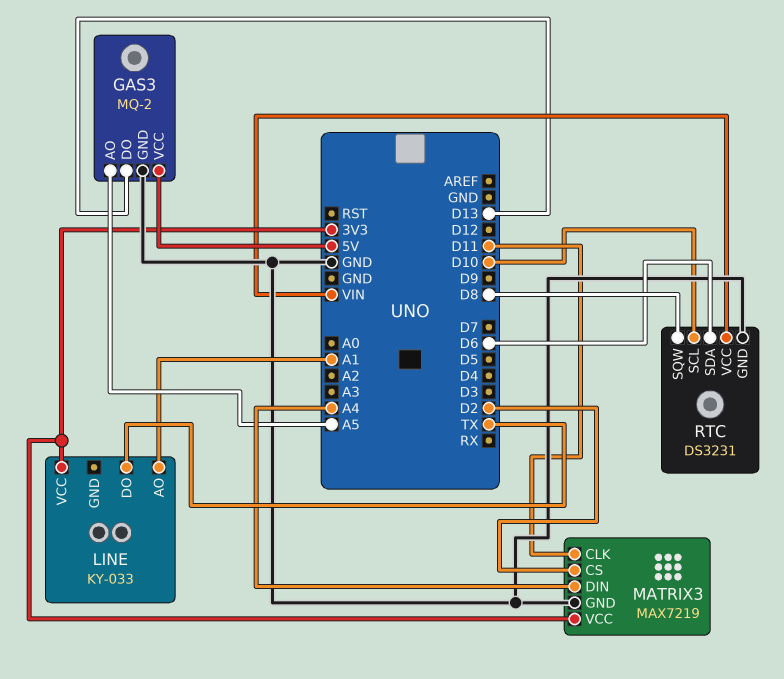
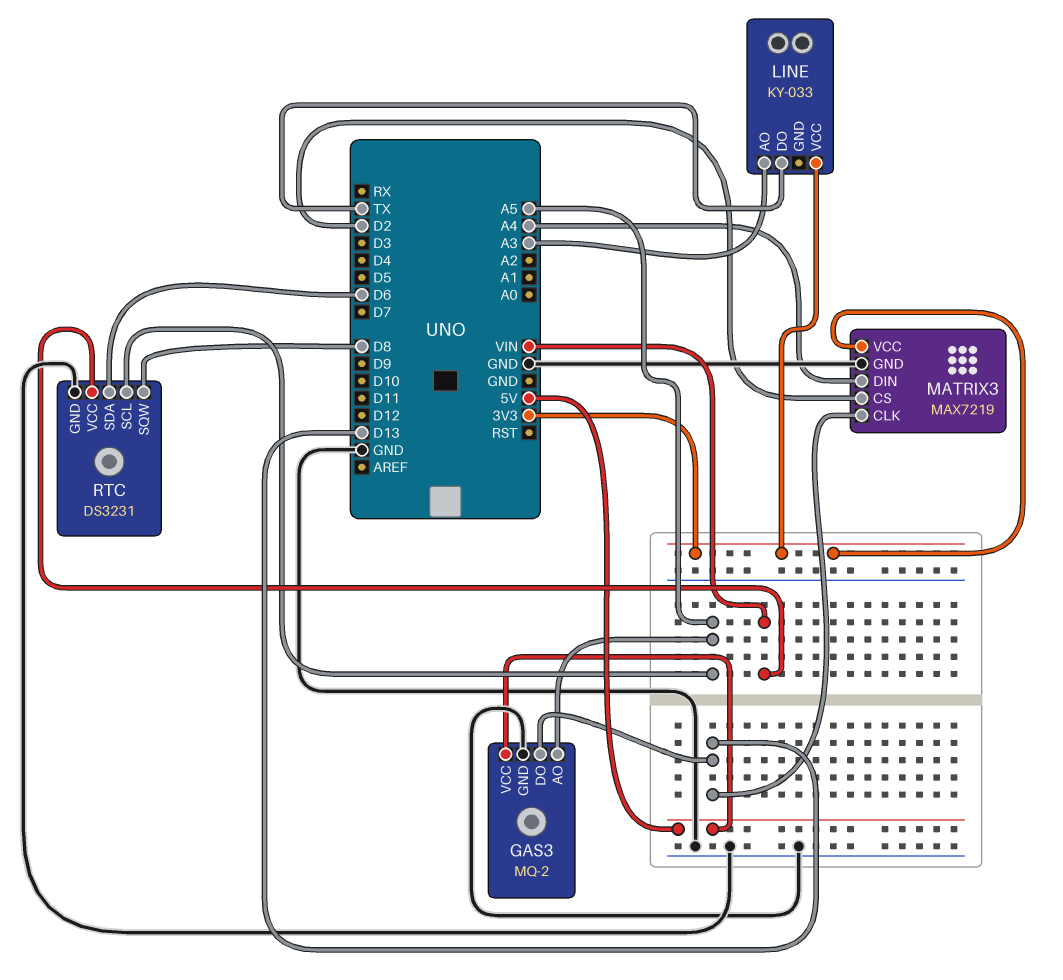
LINE pin AO: A1 -> A3
MATRIX3 pin CLK: D11 -> D13
RTC pin SCL: D10 -> A5

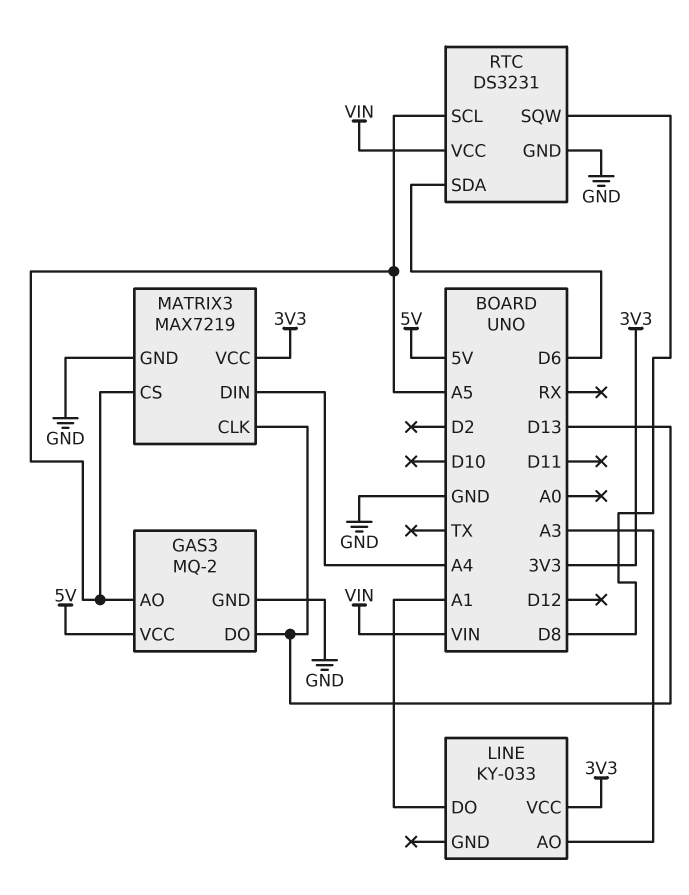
LINE pin DO: TX -> A1
MATRIX3 pin CS: D2 -> A5

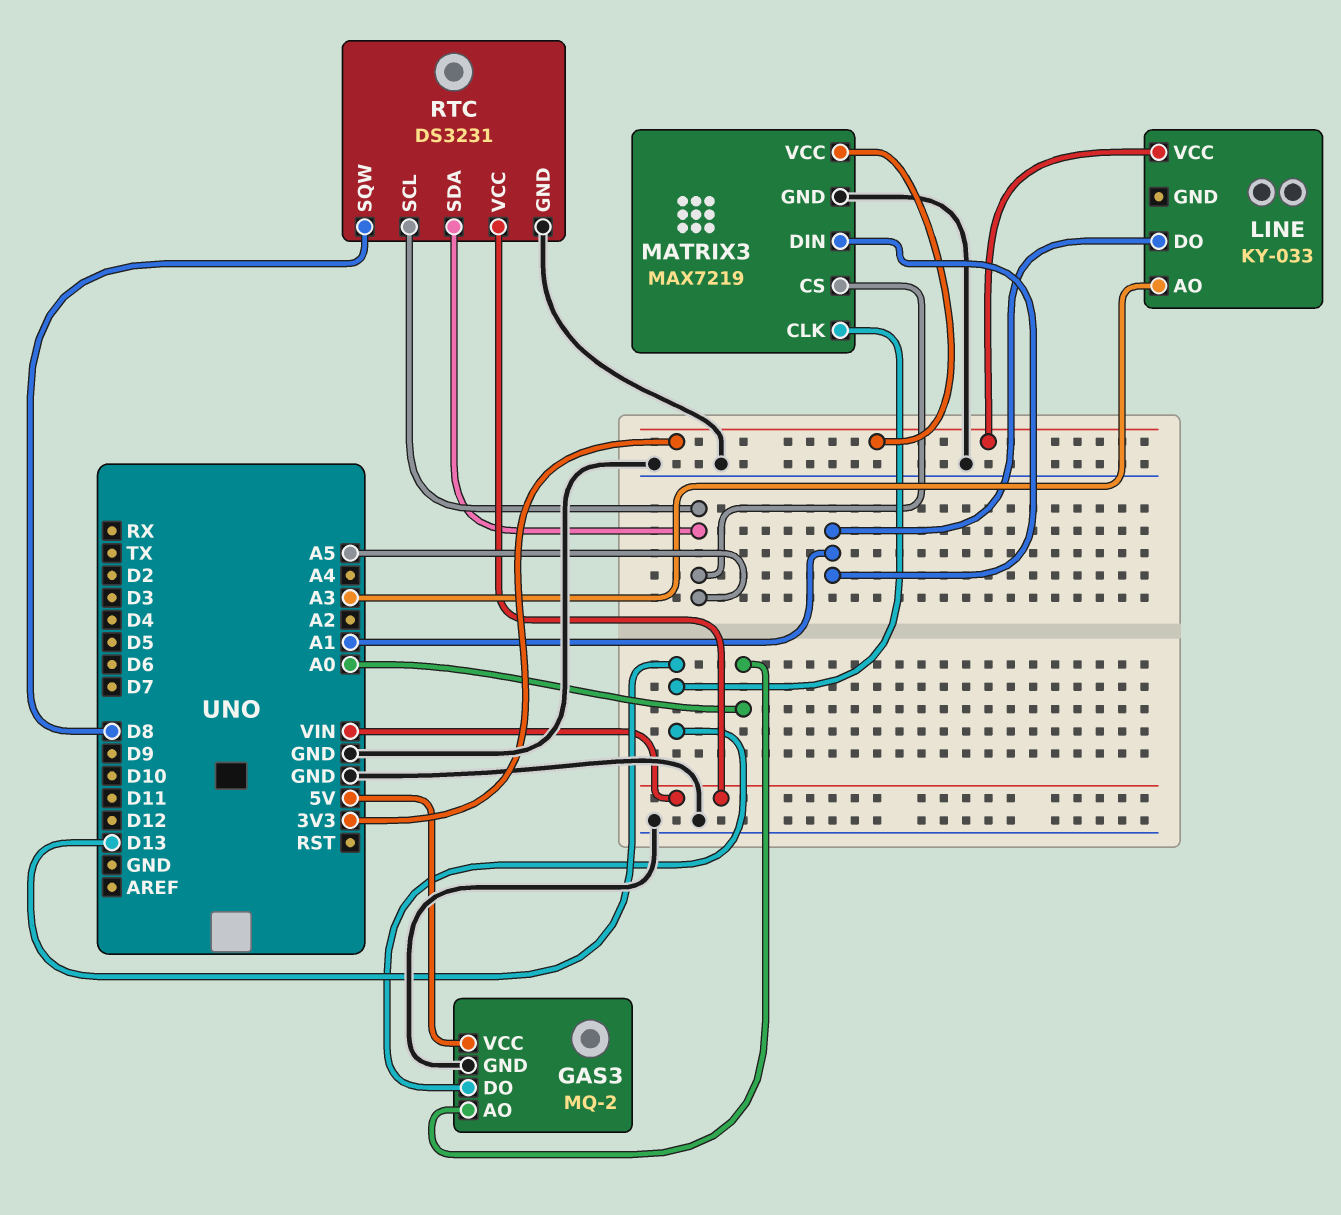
GAS3 pin AO: A5 -> A0
MATRIX3 pin DIN: A4 -> A1
RTC pin SDA: D6 -> A5

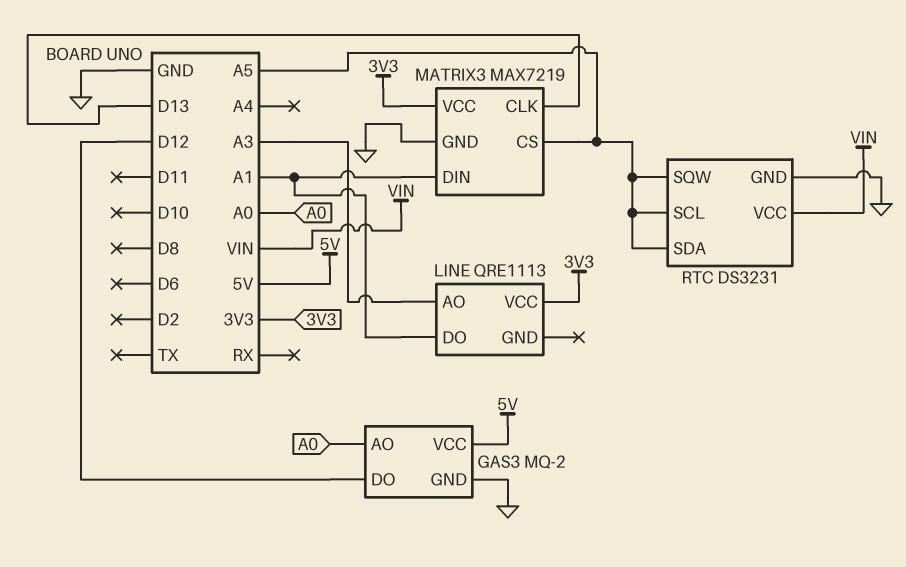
GAS3 pin DO: D13 -> D12
LINE: KY-033 -> QRE1113
RTC pin SQW: D8 -> A5

